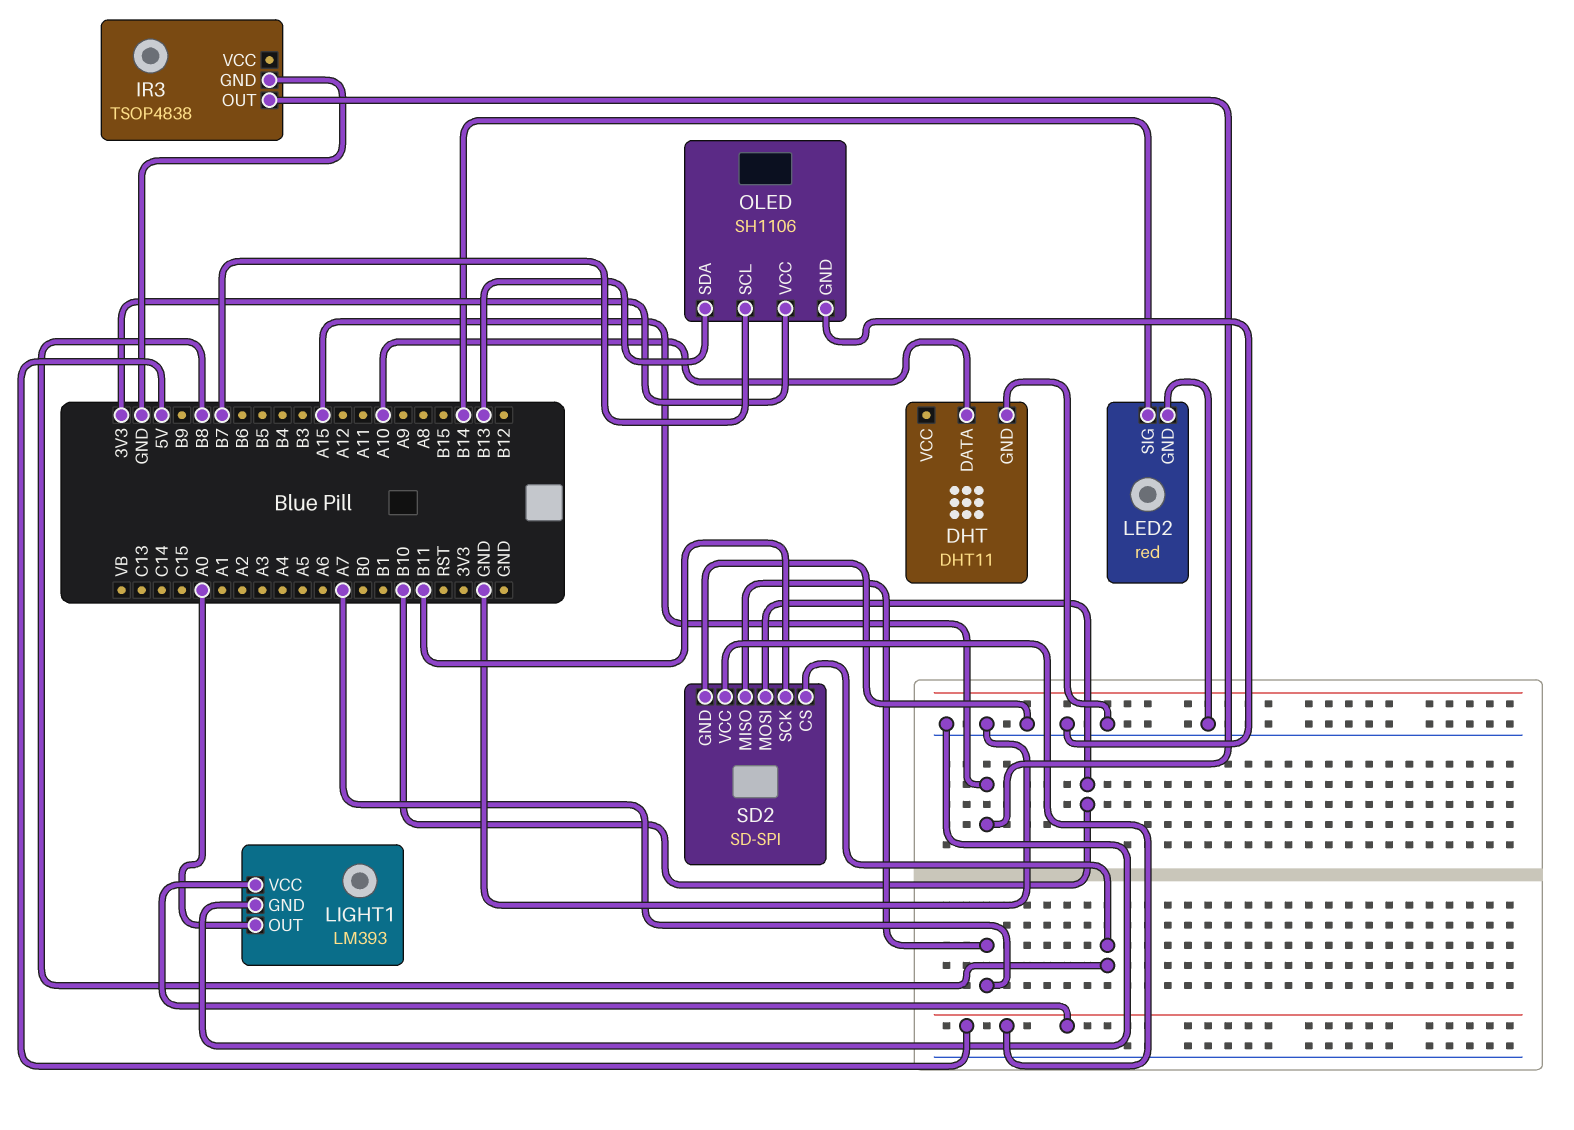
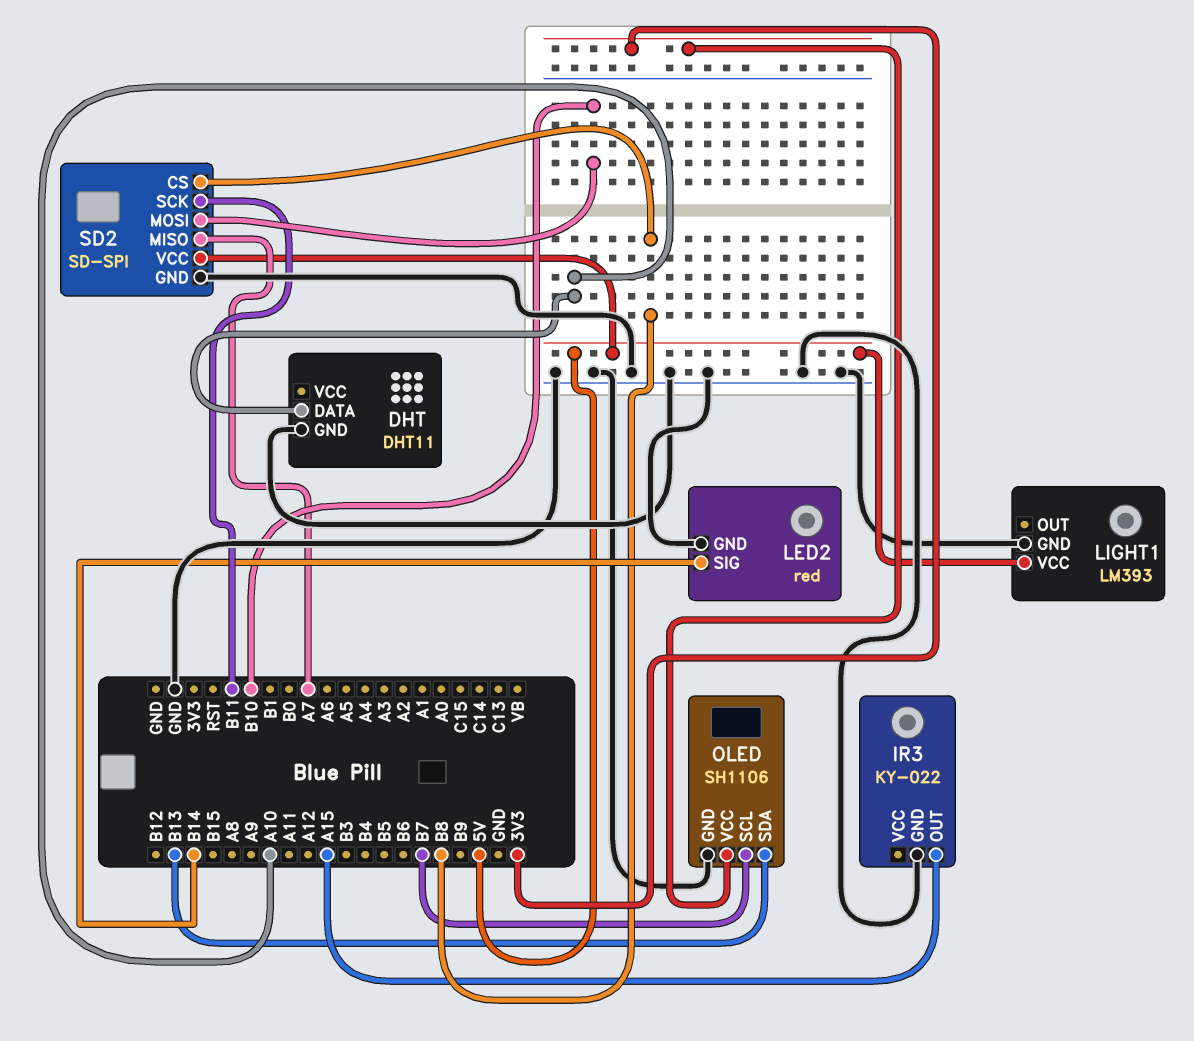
IR3: TSOP4838 -> KY-022
LIGHT1 pin OUT: A0 -> none

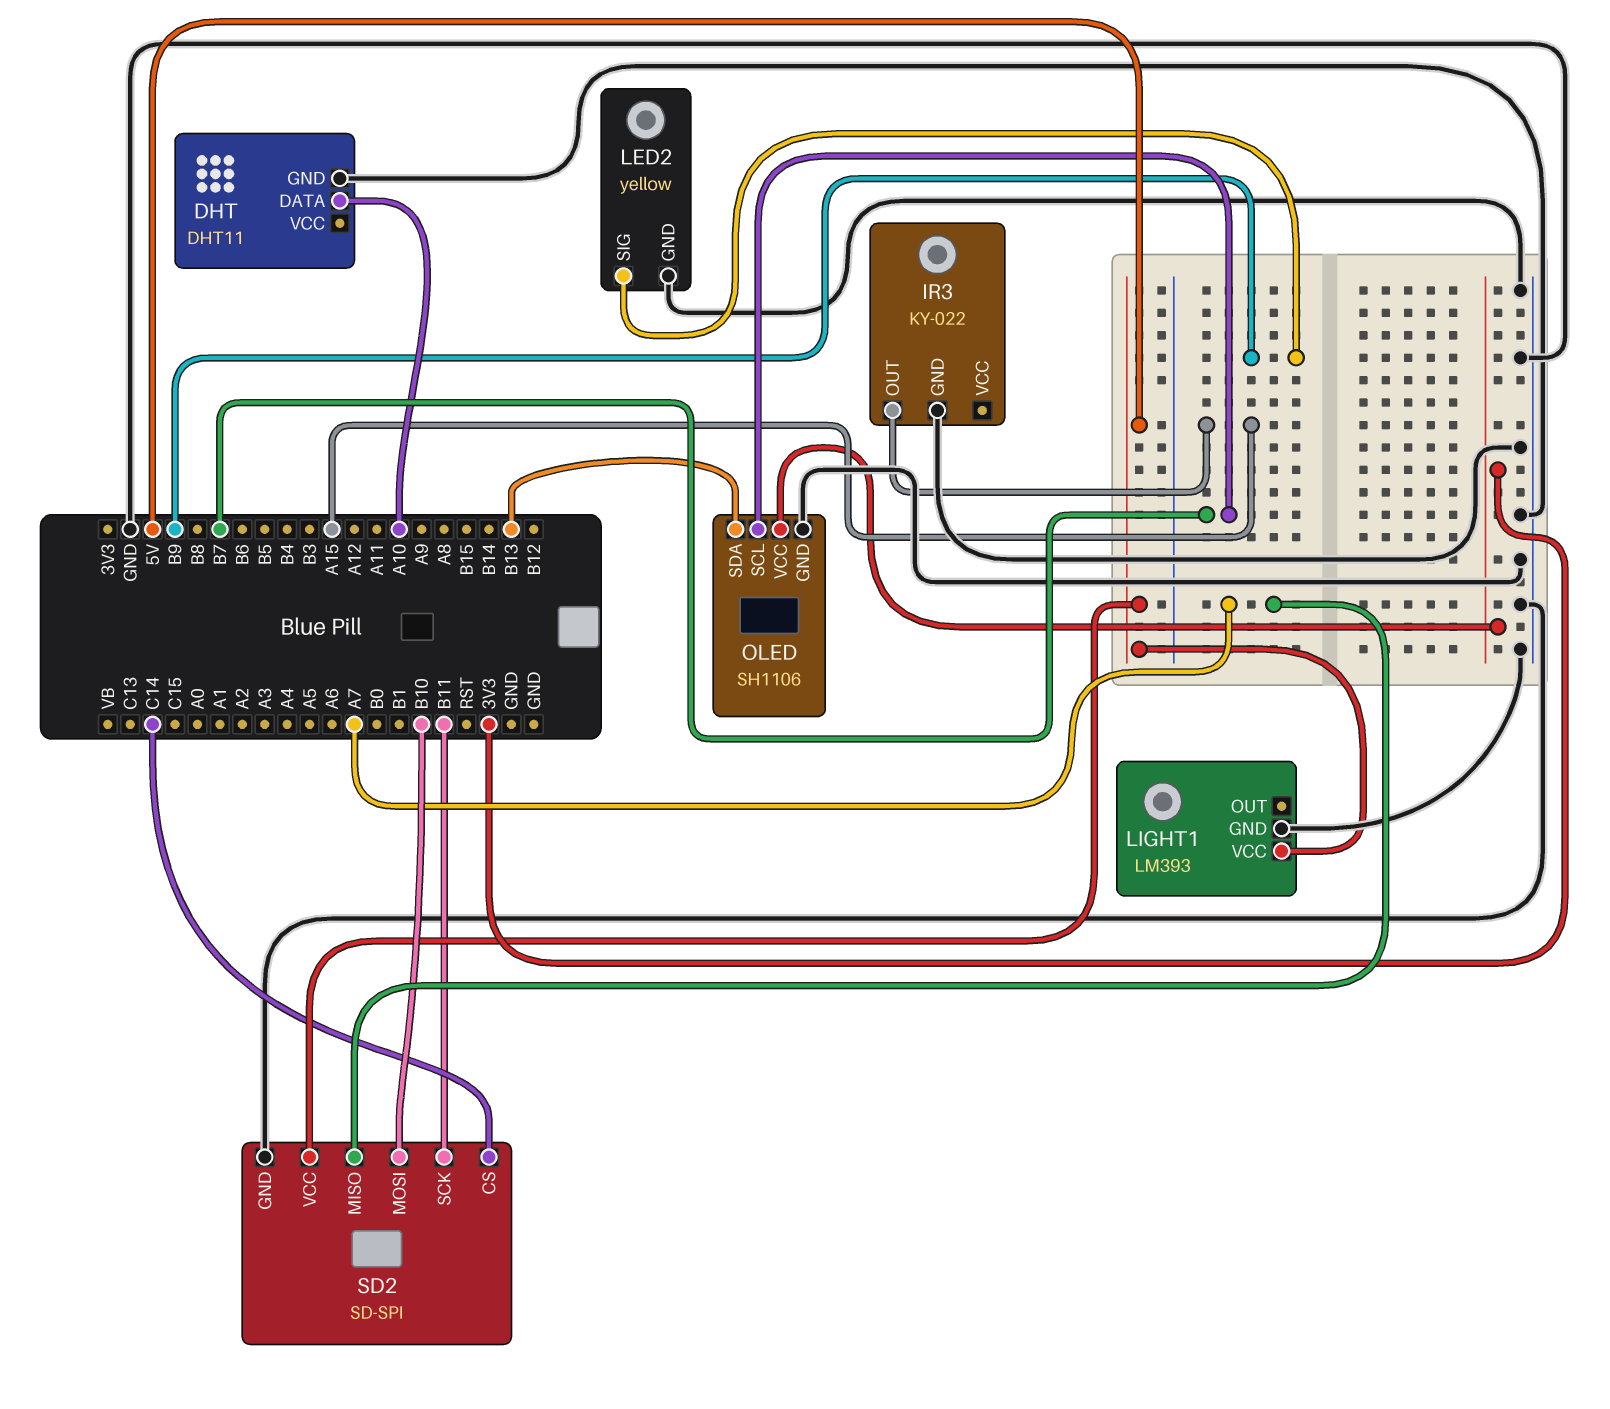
LED2: red -> yellow
LED2 pin SIG: B14 -> B9
SD2 pin CS: B8 -> C14

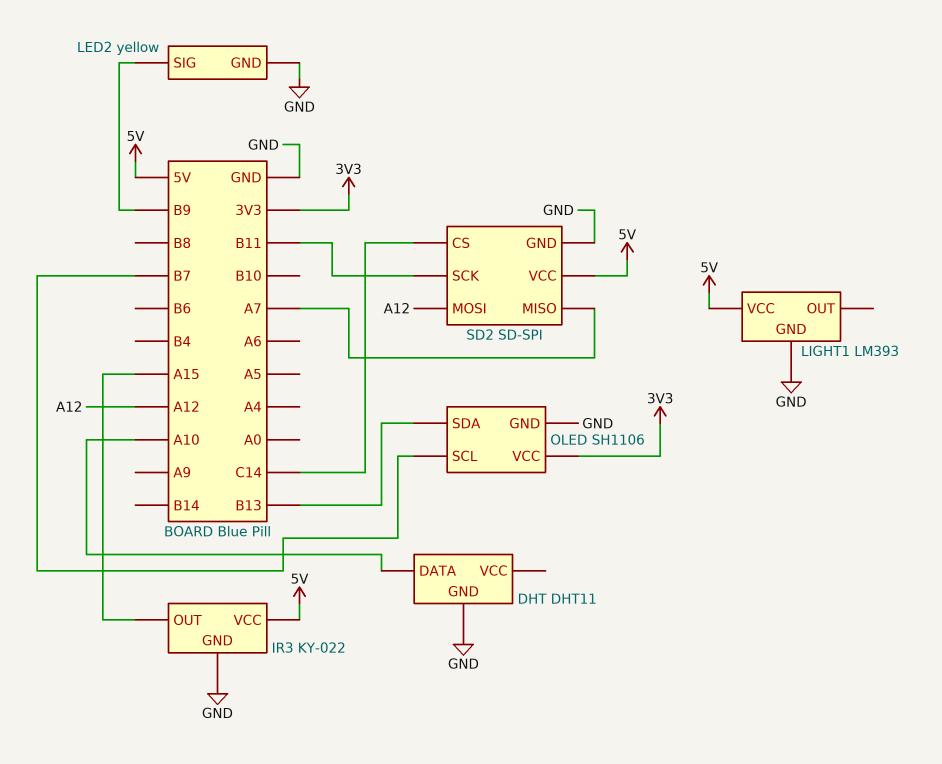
IR3 pin VCC: none -> 5V
SD2 pin MOSI: B10 -> A12

